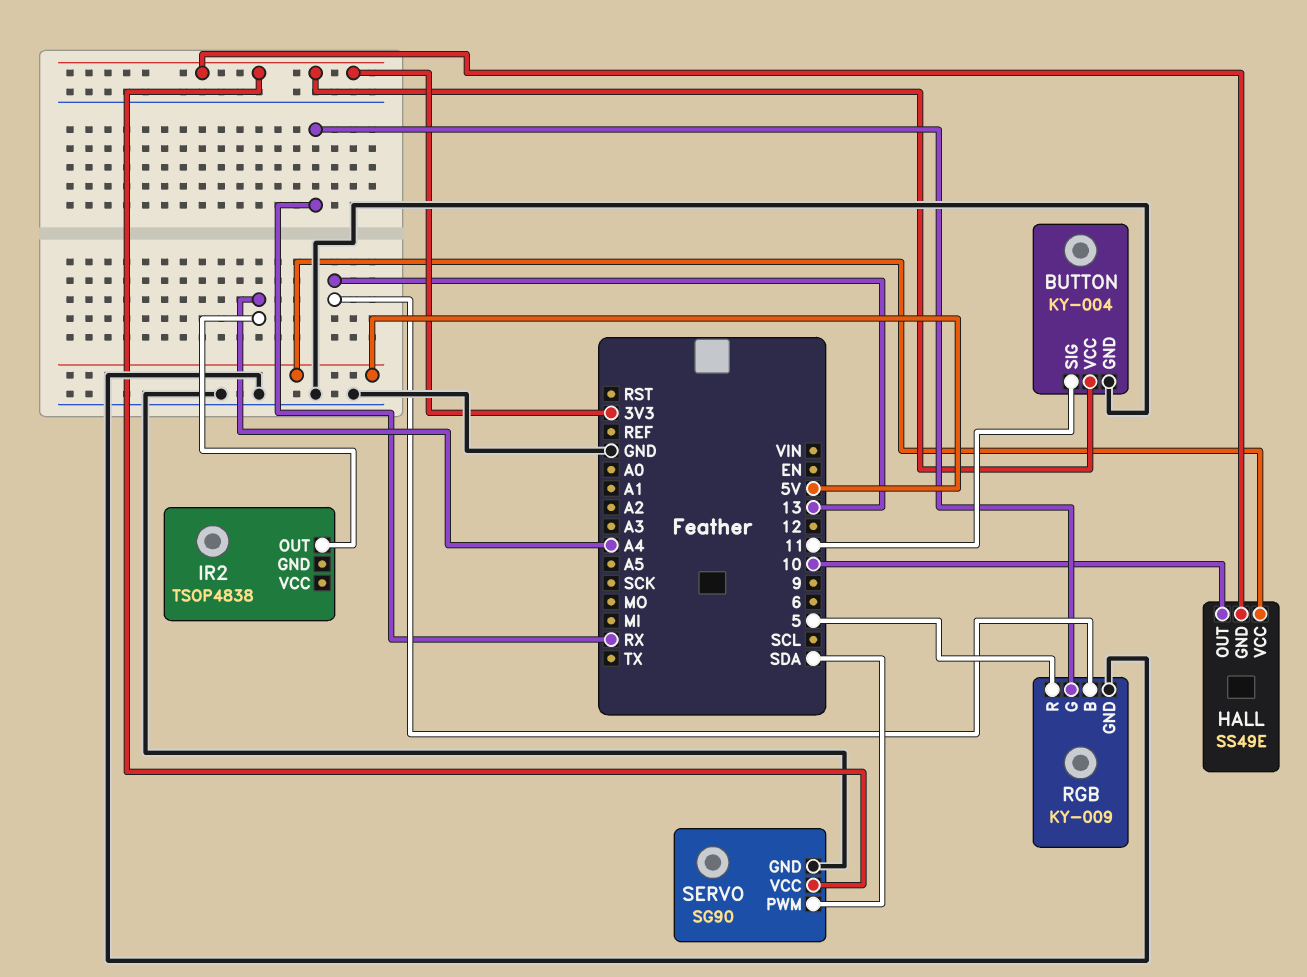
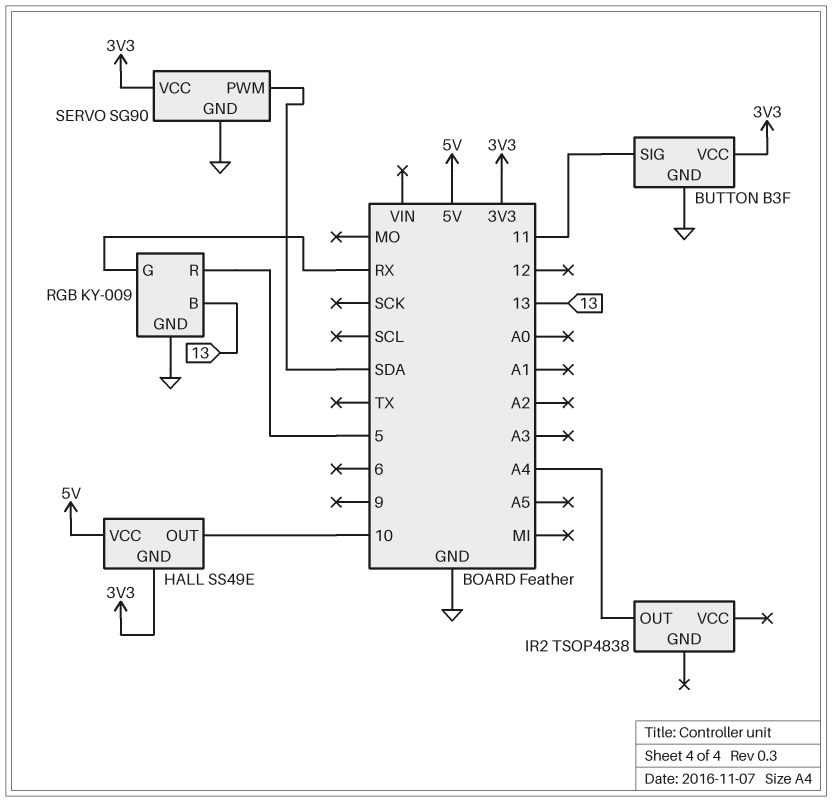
BUTTON: KY-004 -> B3F

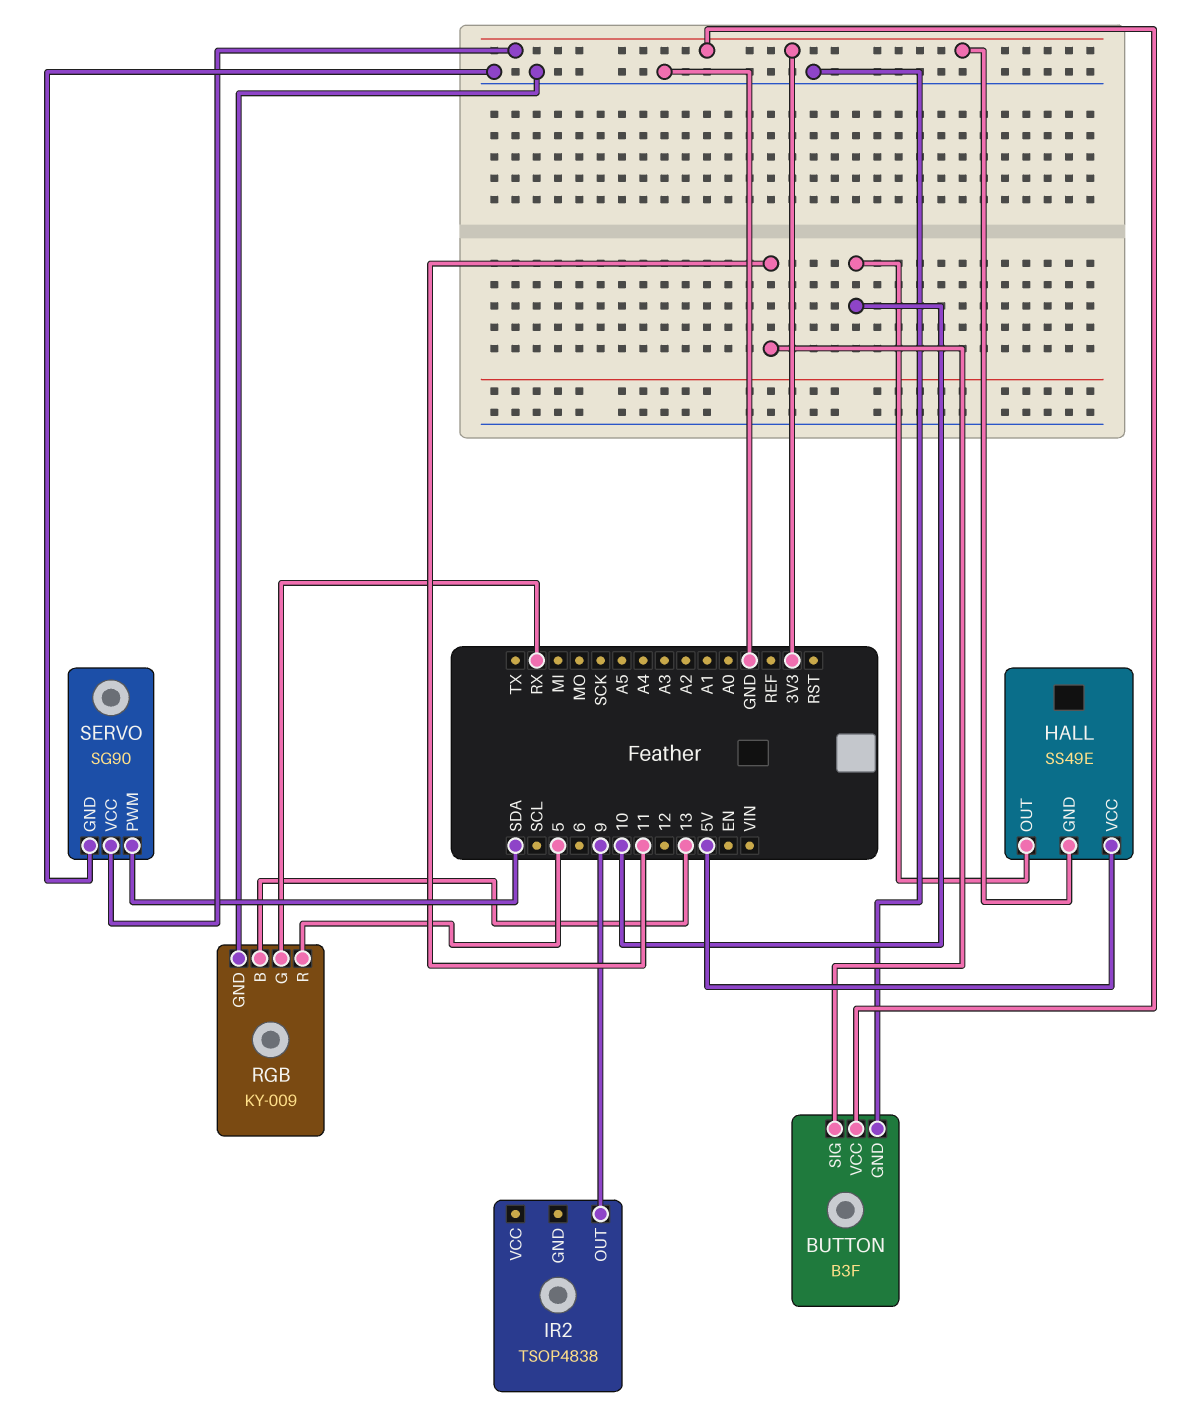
IR2 pin OUT: A4 -> 9

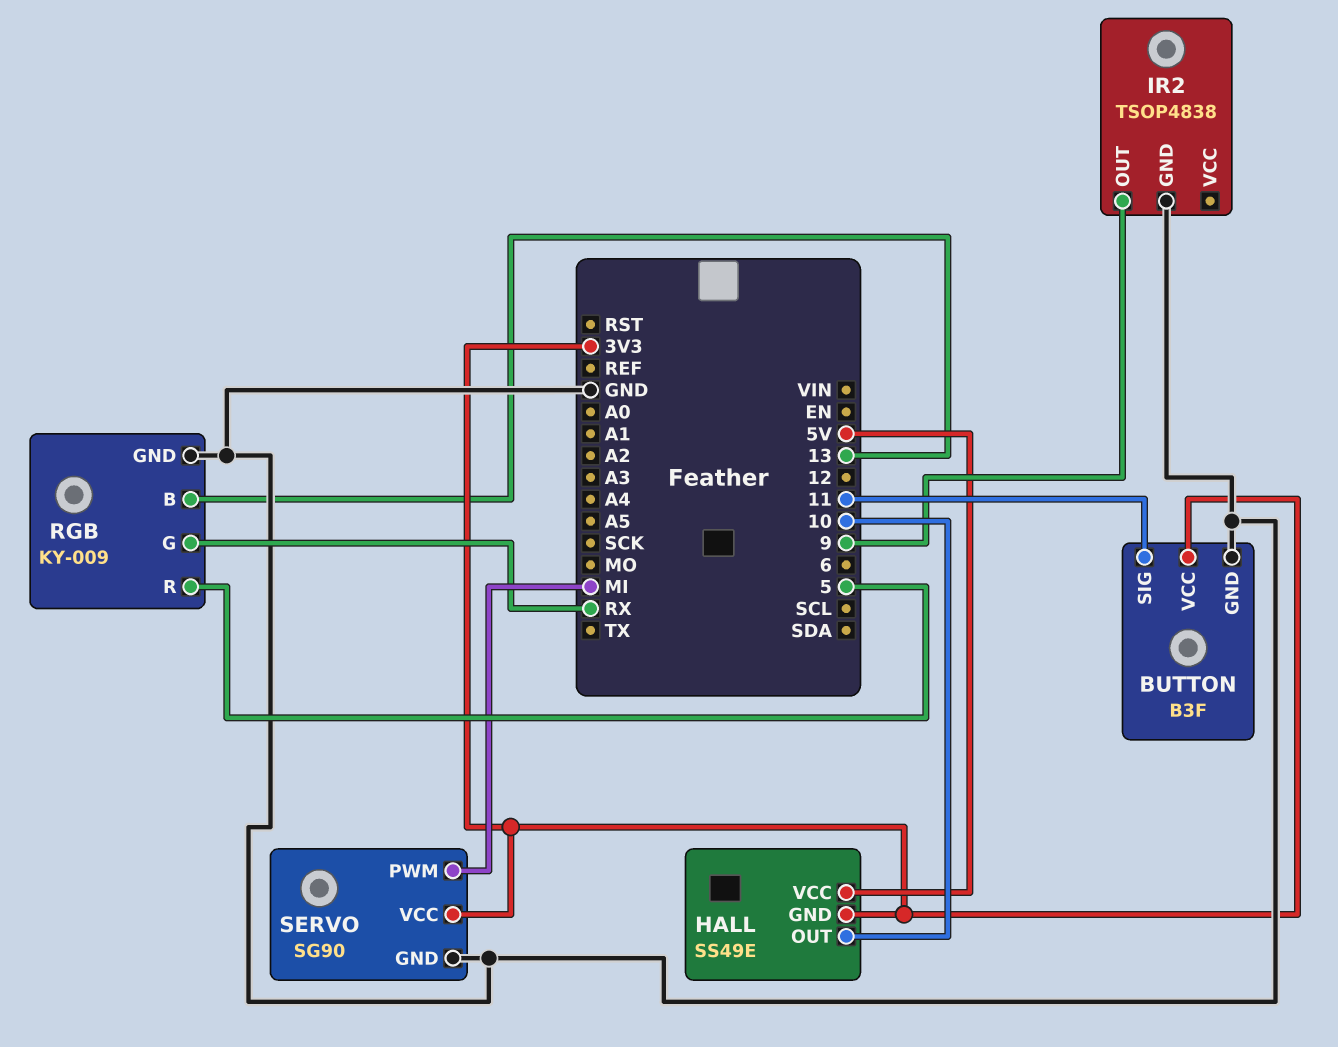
IR2 pin GND: none -> GND
SERVO pin PWM: SDA -> MI

